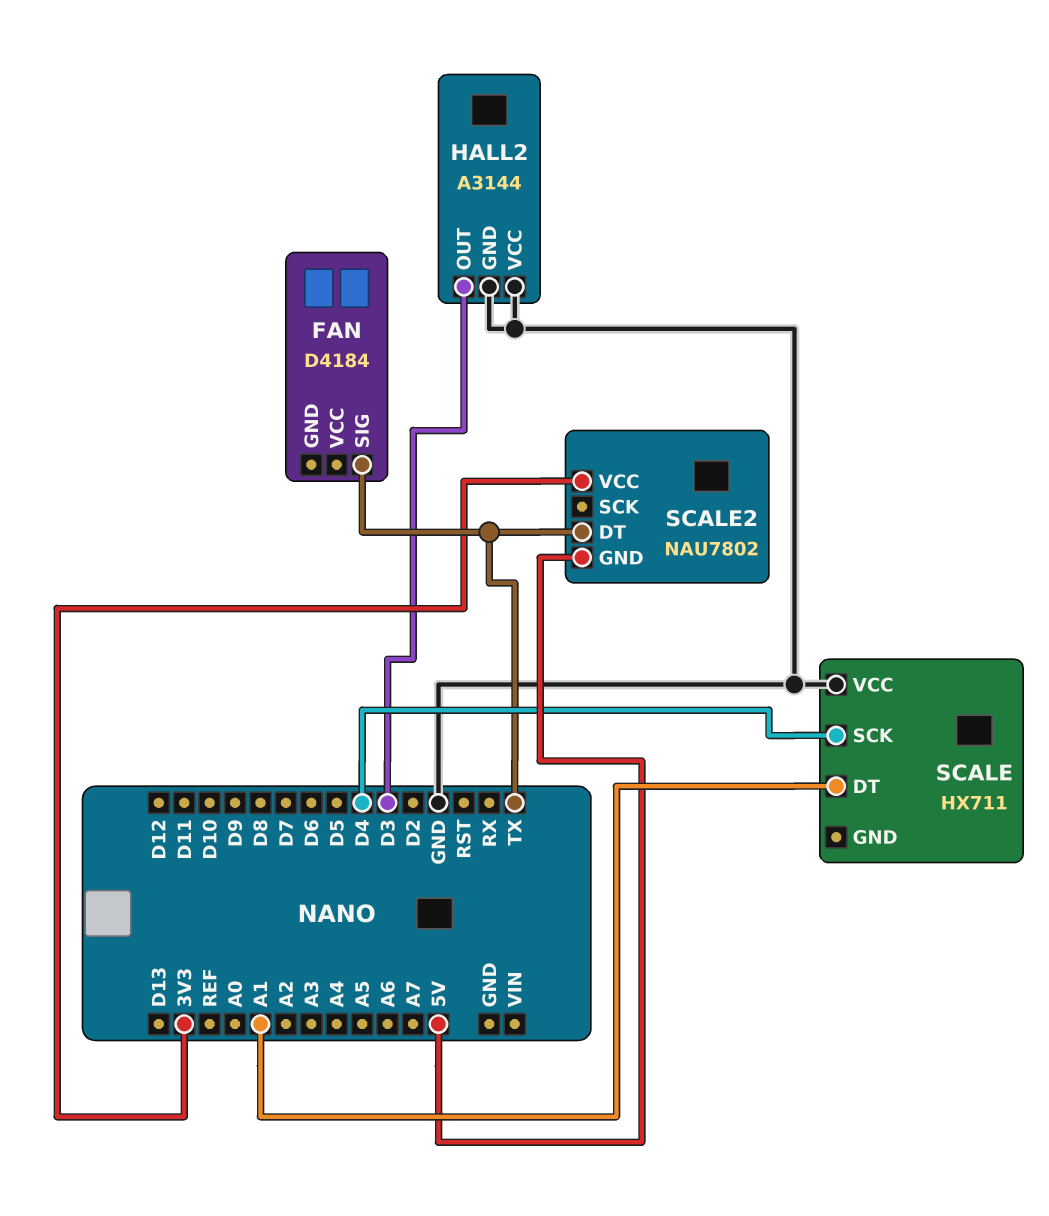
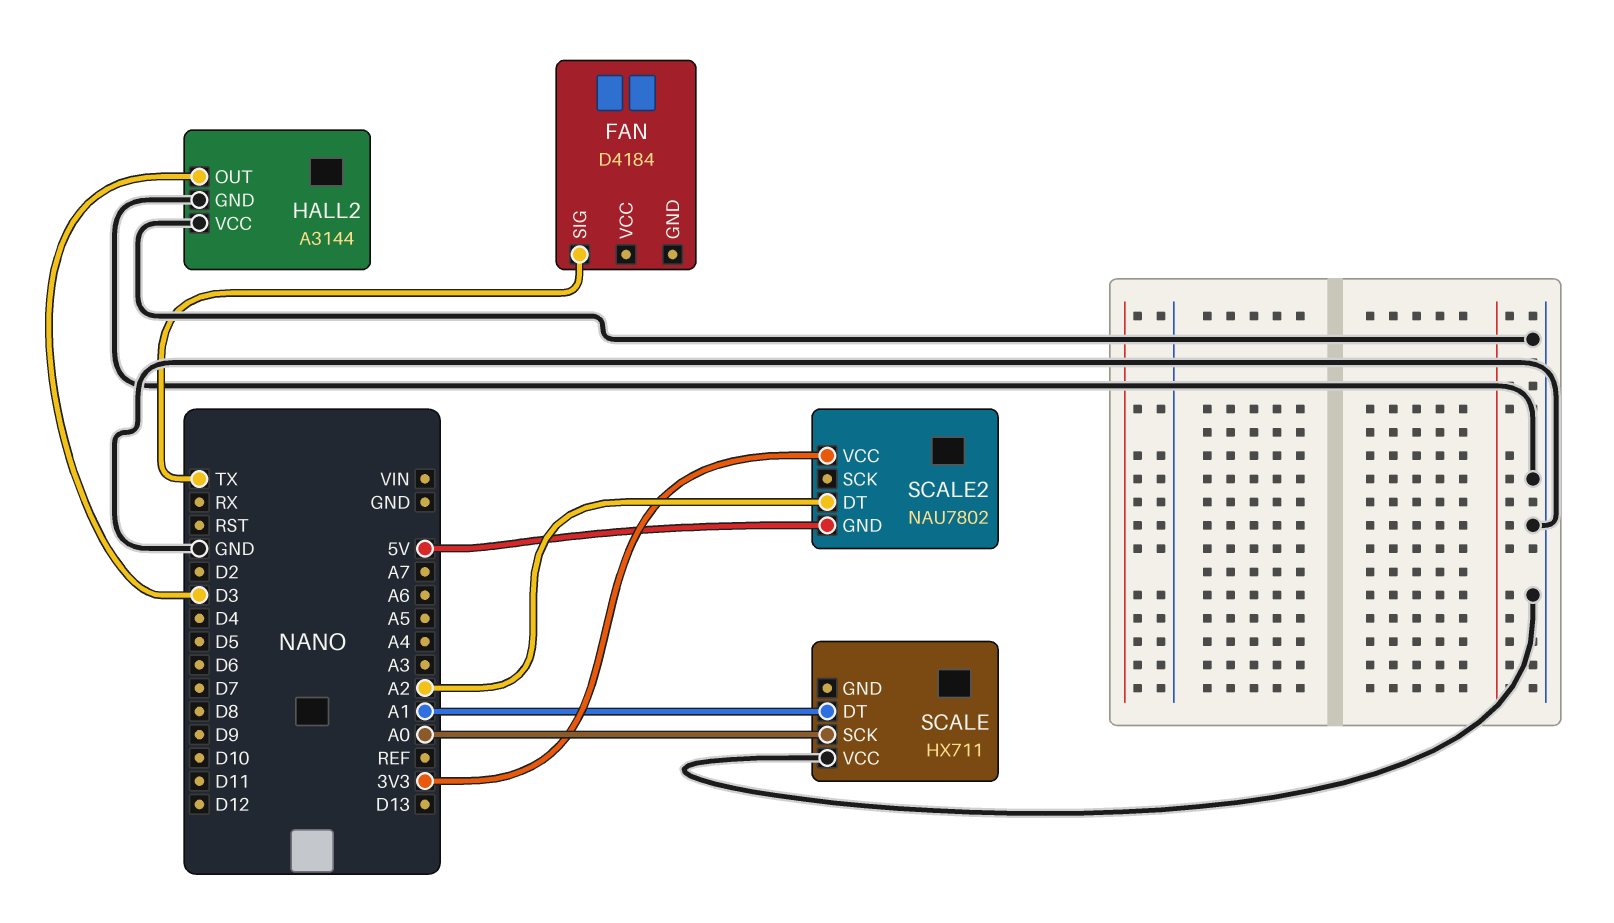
SCALE pin SCK: D4 -> A0
SCALE2 pin DT: TX -> A2

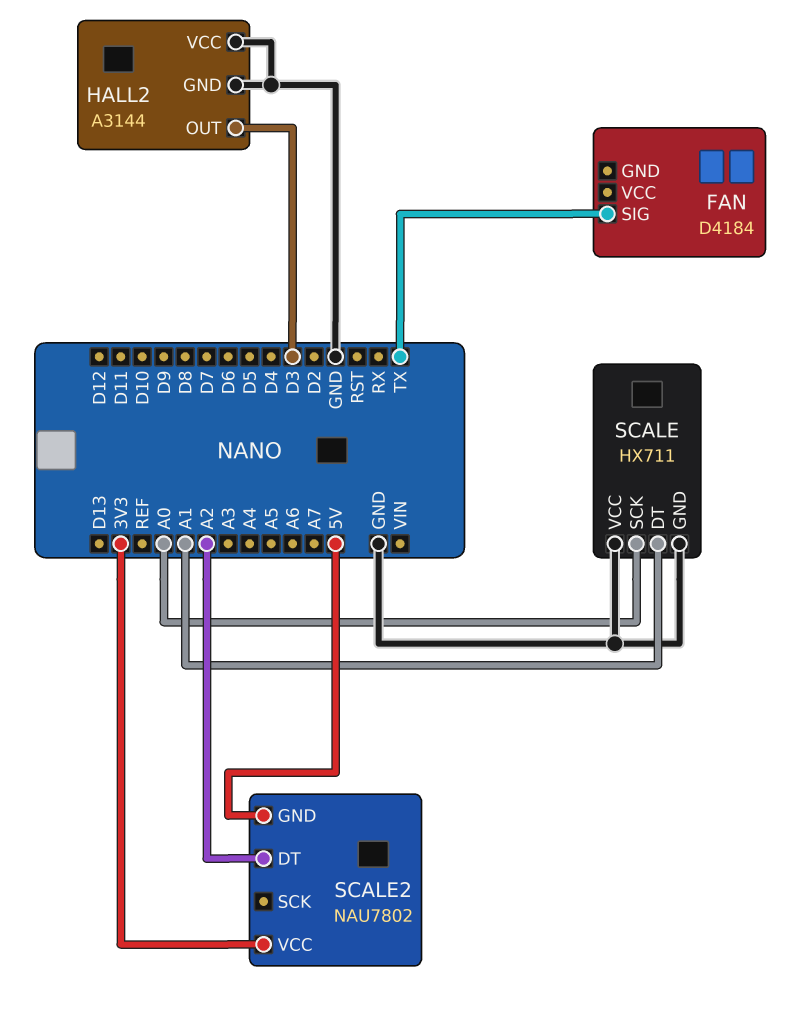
SCALE pin GND: none -> GND

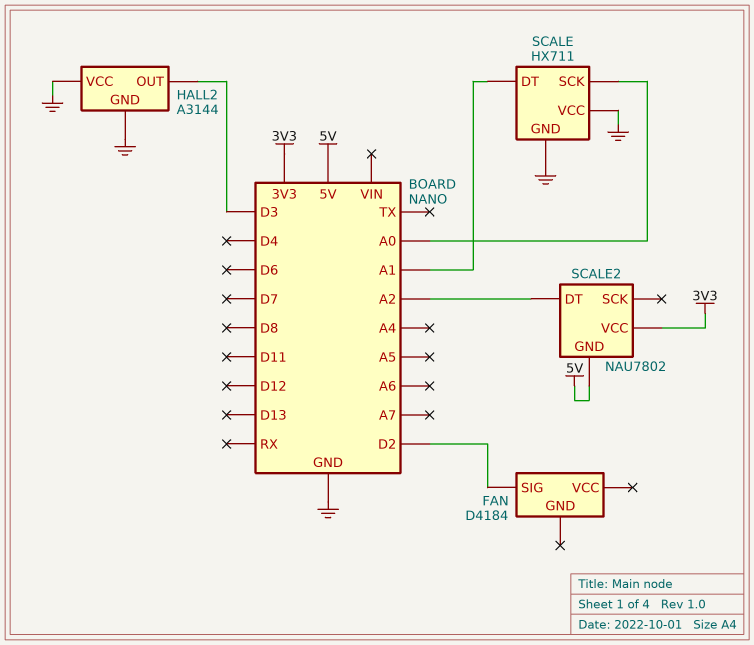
FAN pin SIG: TX -> D2

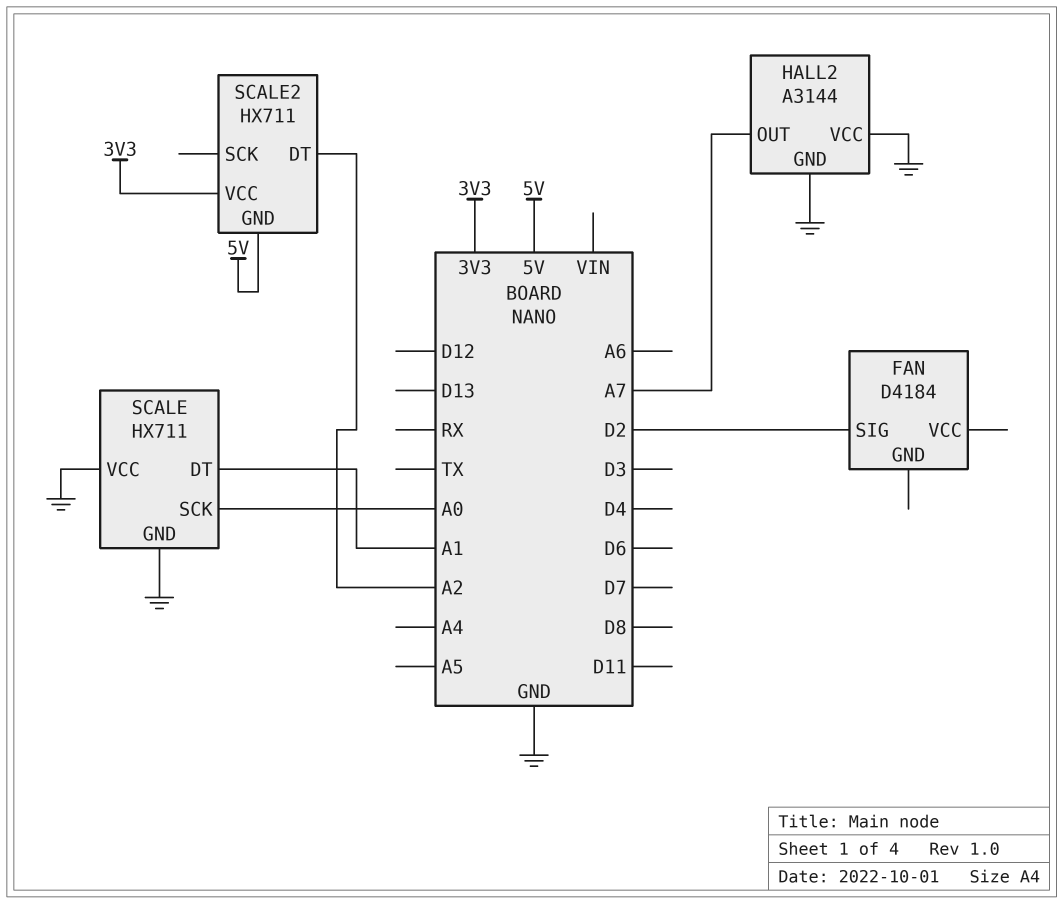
HALL2 pin OUT: D3 -> A7
SCALE2: NAU7802 -> HX711

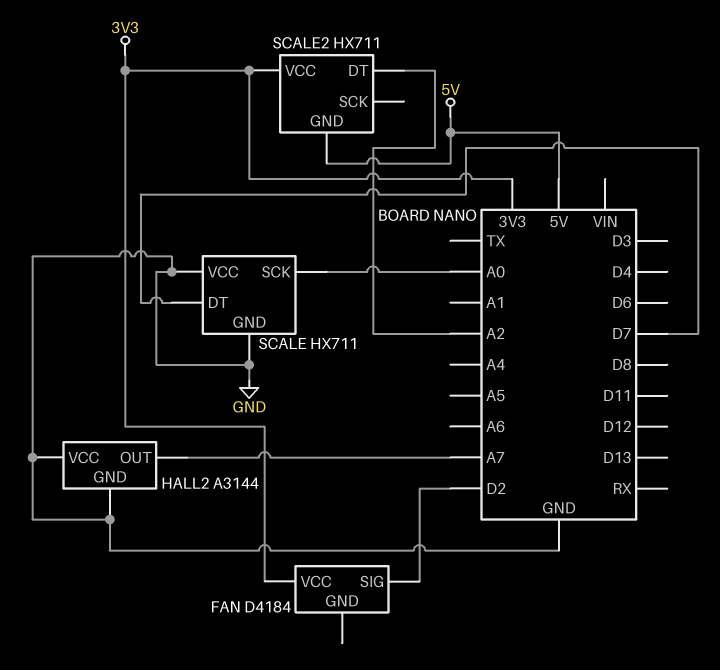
FAN pin VCC: none -> 3V3
SCALE pin DT: A1 -> D7

